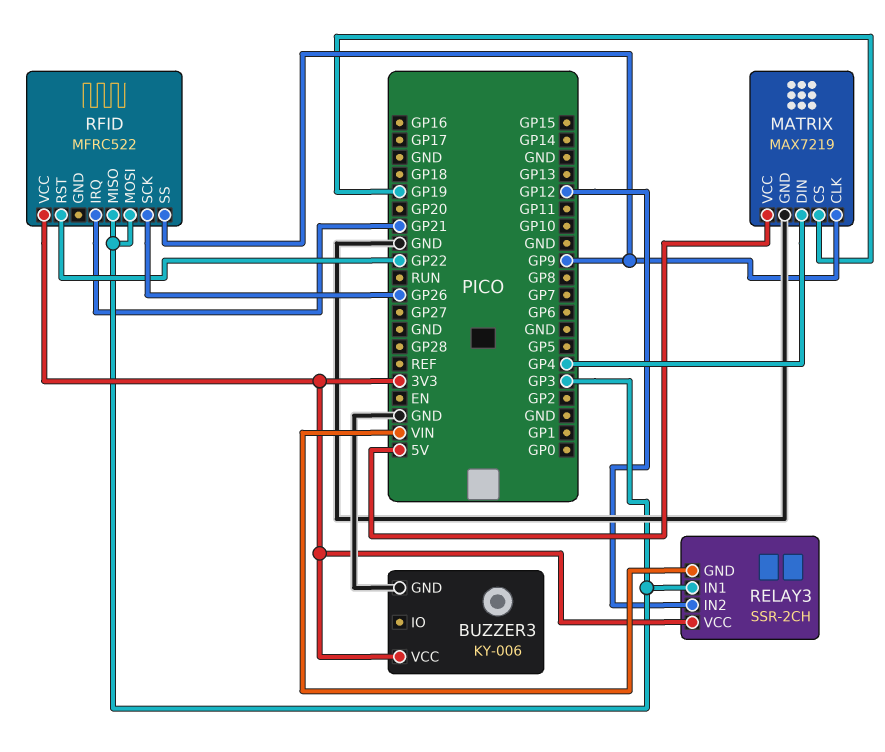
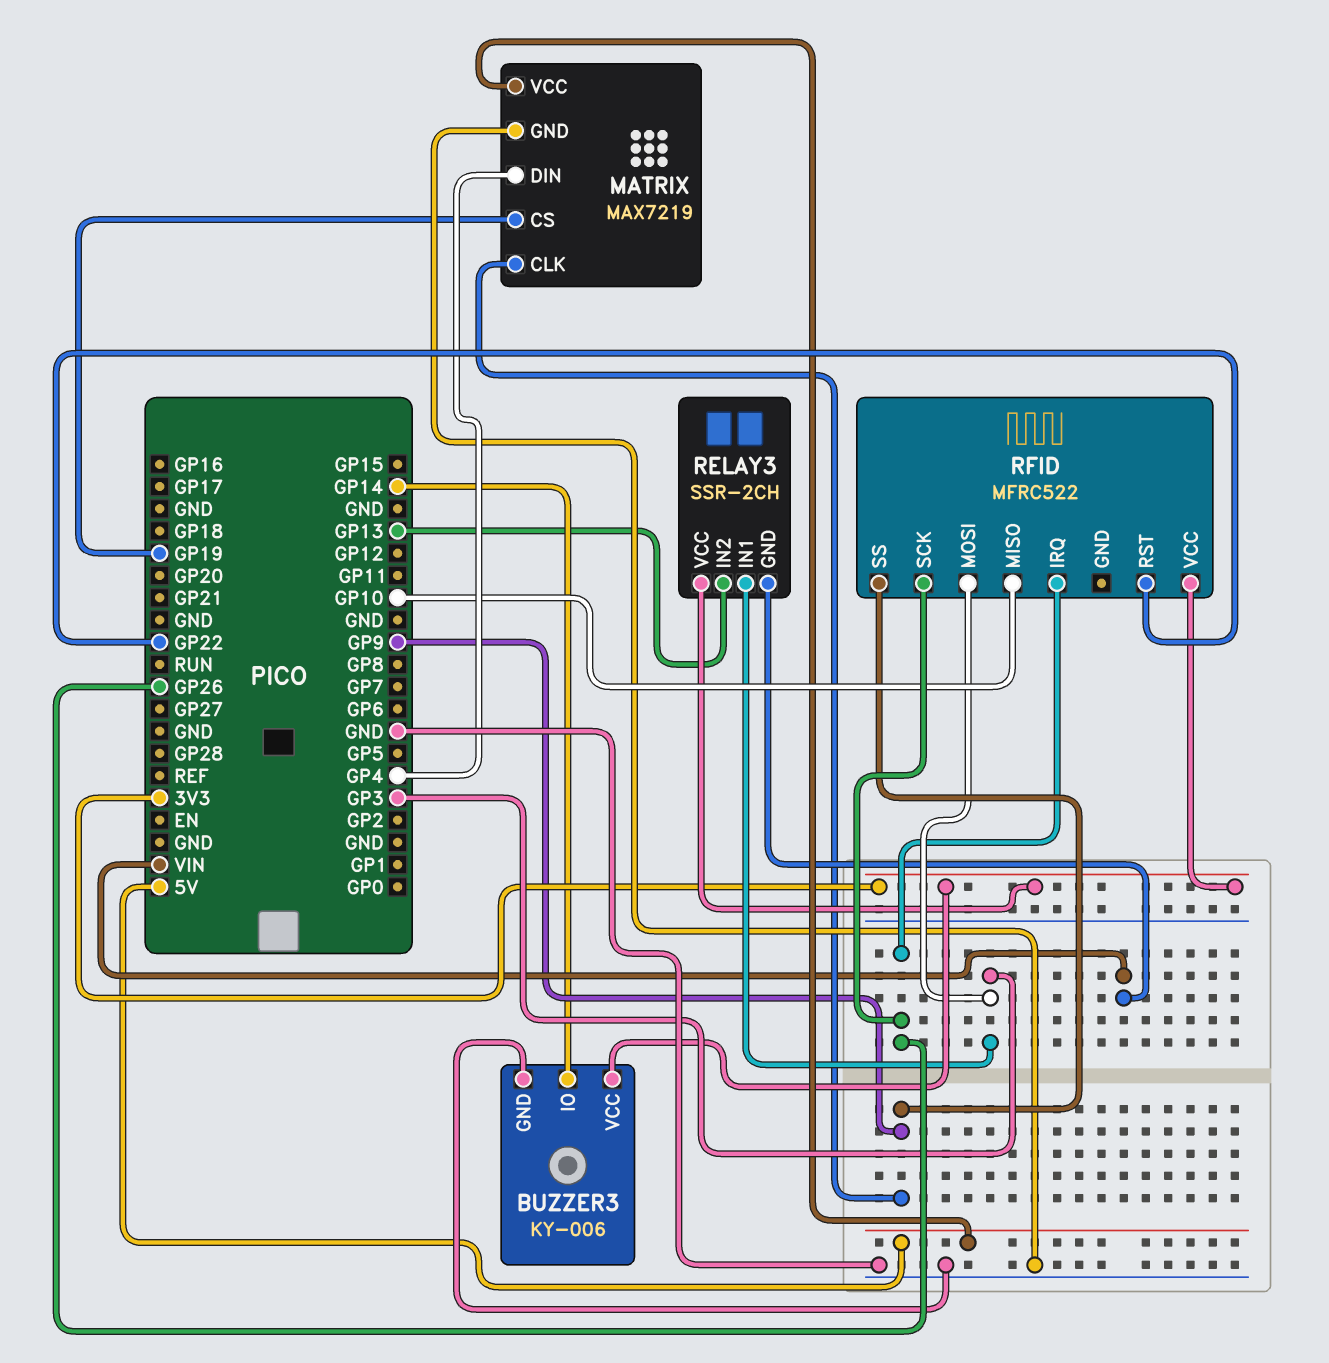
BUZZER3 pin IO: none -> GP14
RELAY3 pin IN2: GP12 -> GP13
RFID pin IRQ: GP21 -> GP26
RFID pin MISO: GP3 -> GP10

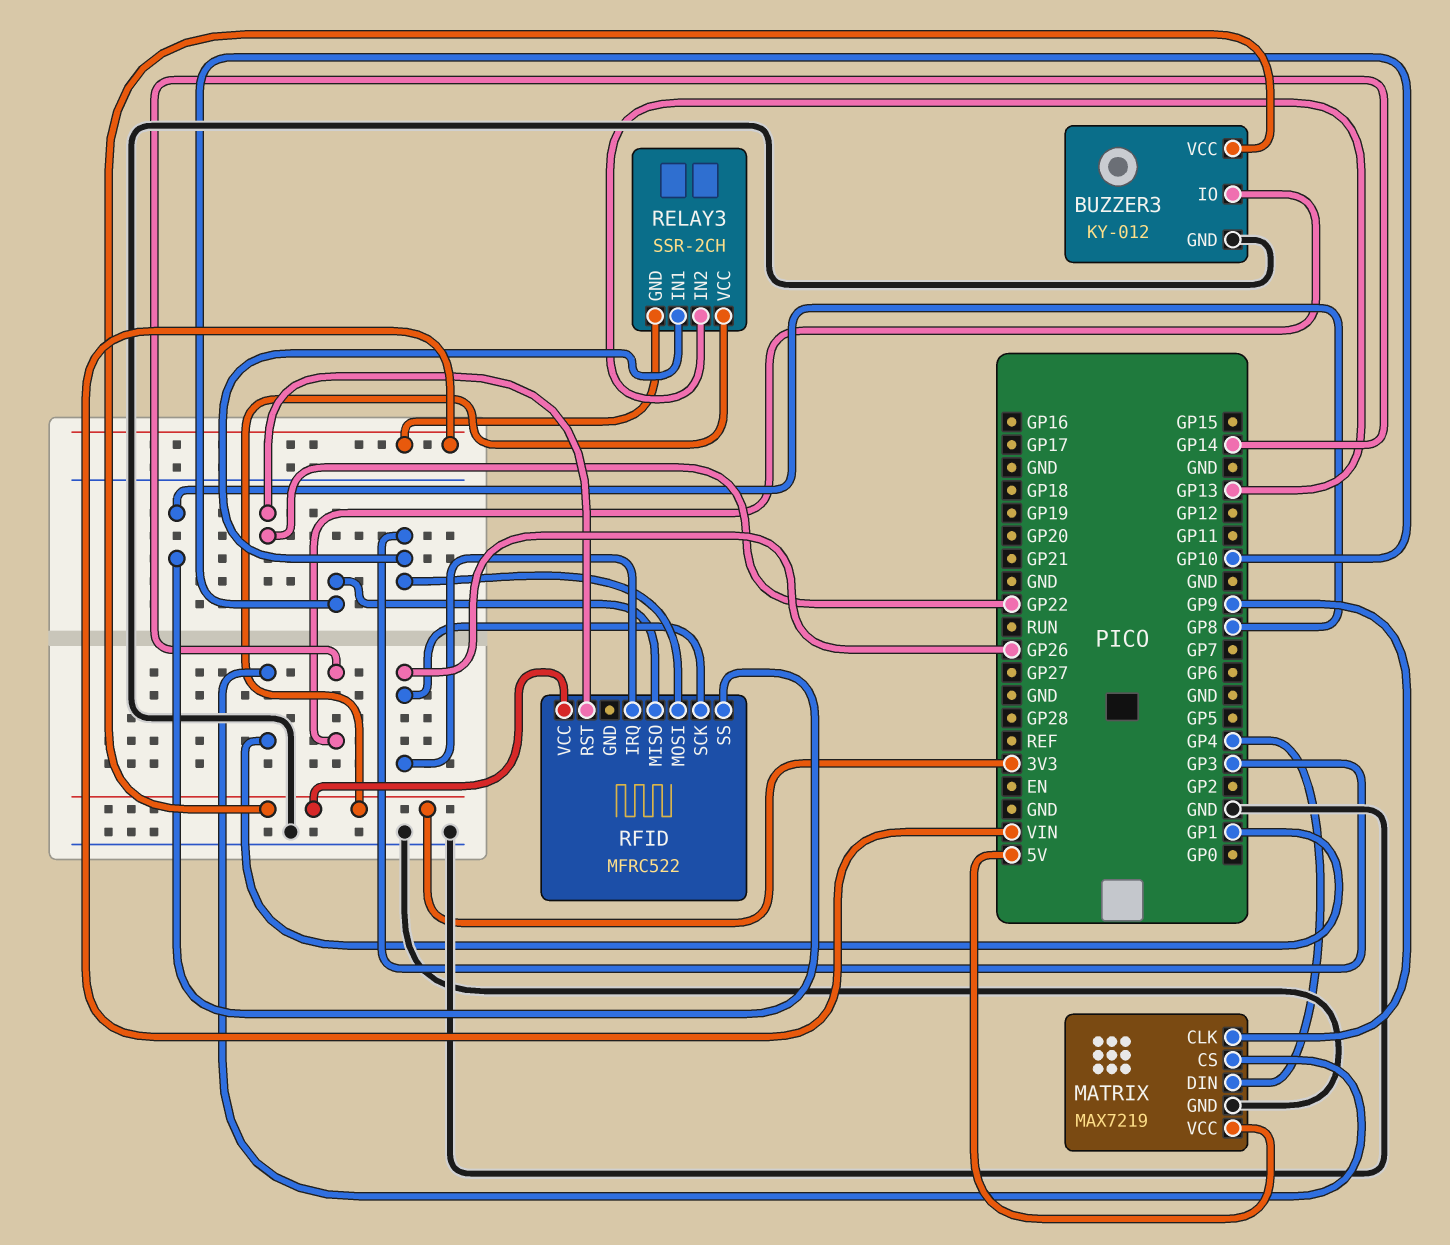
BUZZER3: KY-006 -> KY-012
MATRIX pin CS: GP19 -> GP1
RFID pin SS: GP9 -> GP8

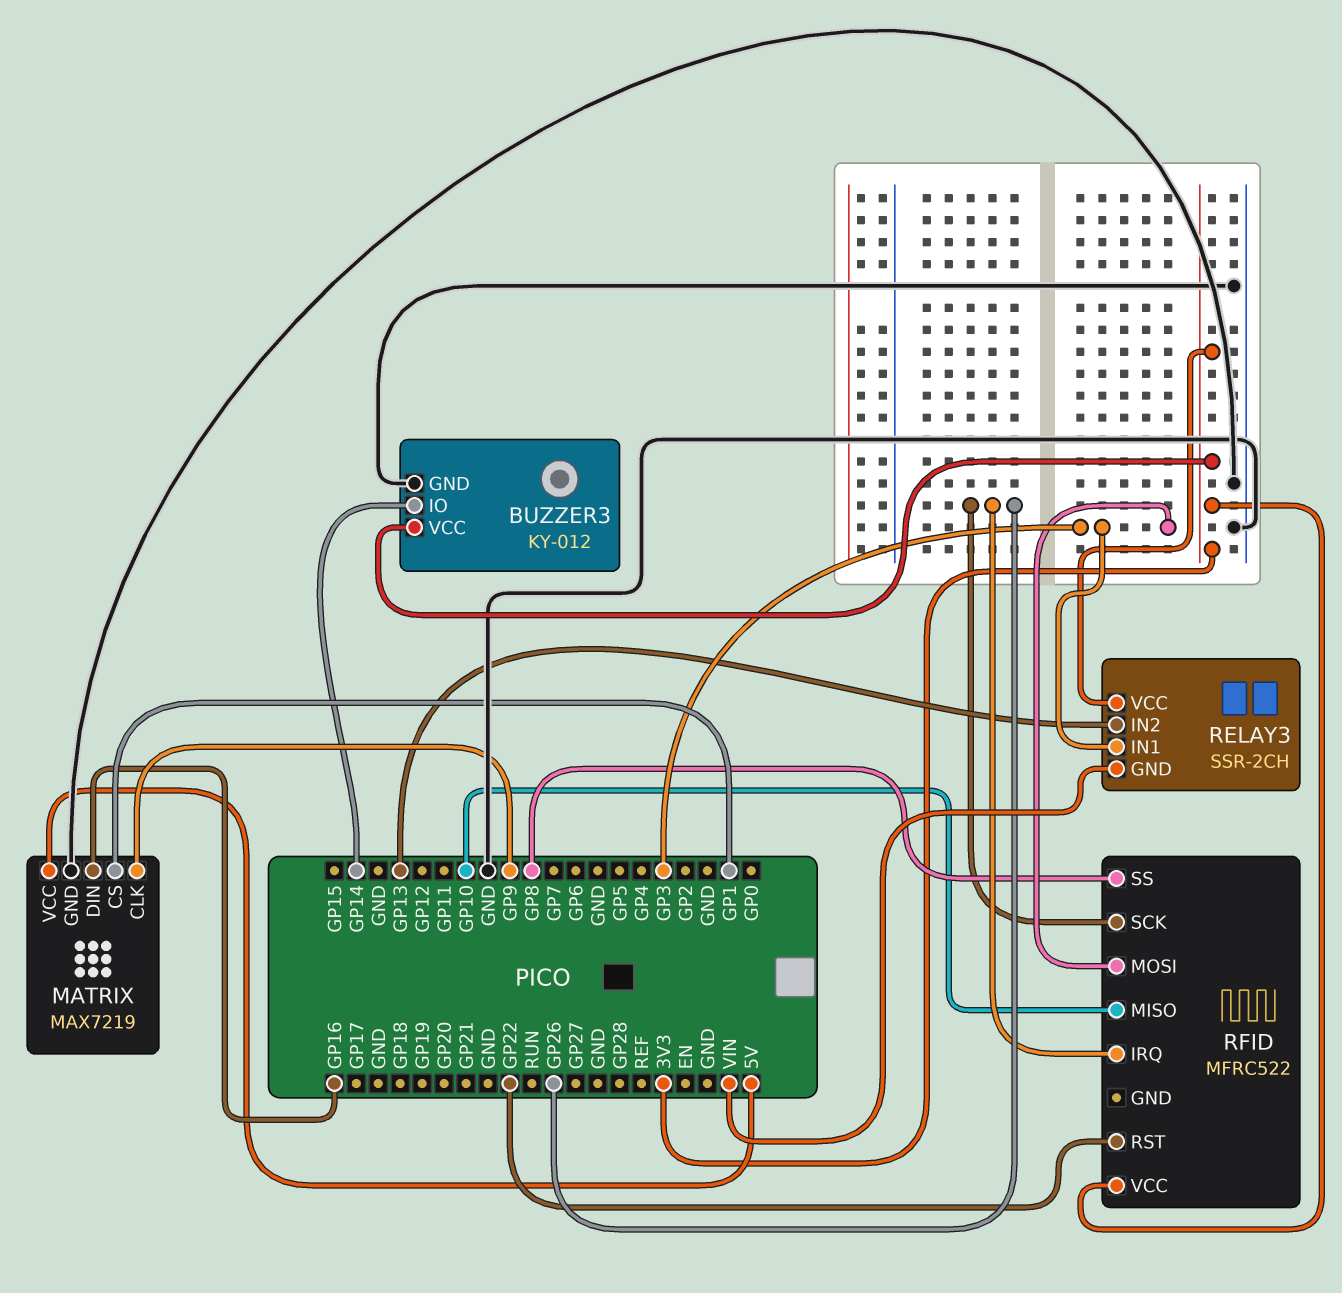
MATRIX pin DIN: GP4 -> GP16

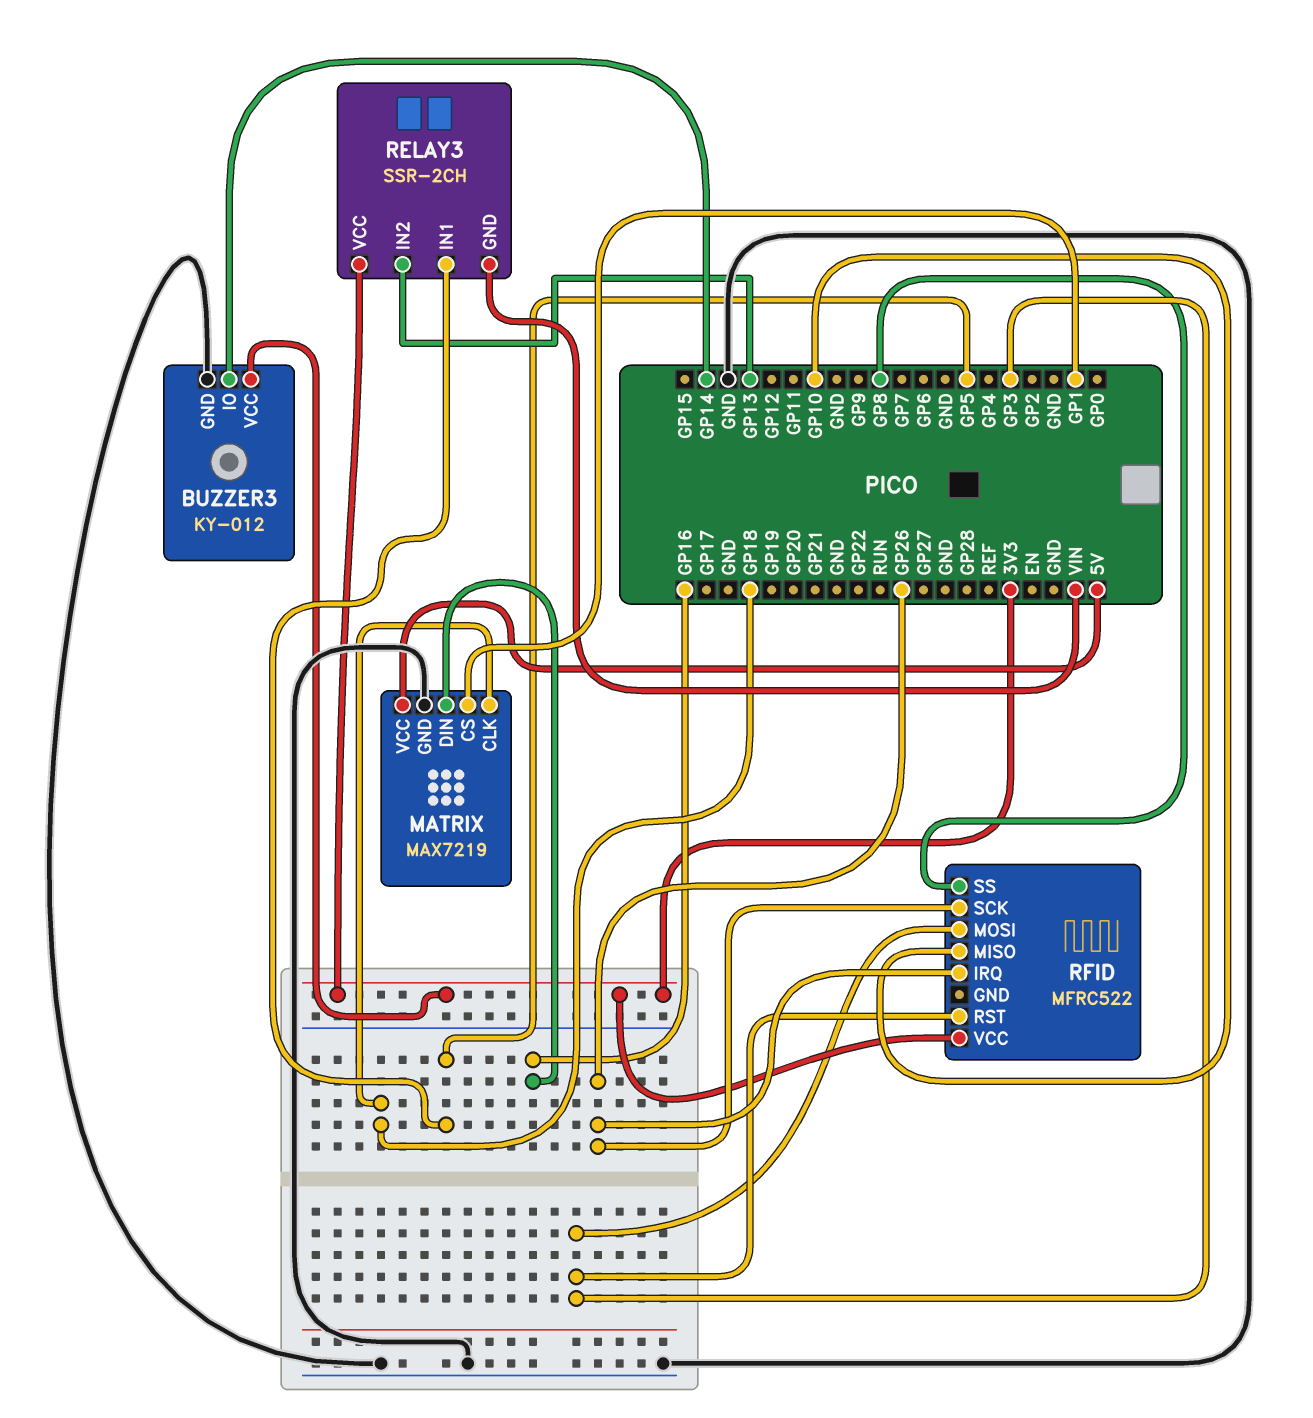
MATRIX pin CLK: GP9 -> GP18
RELAY3 pin IN1: GP3 -> GP5
RFID pin RST: GP22 -> GP3

